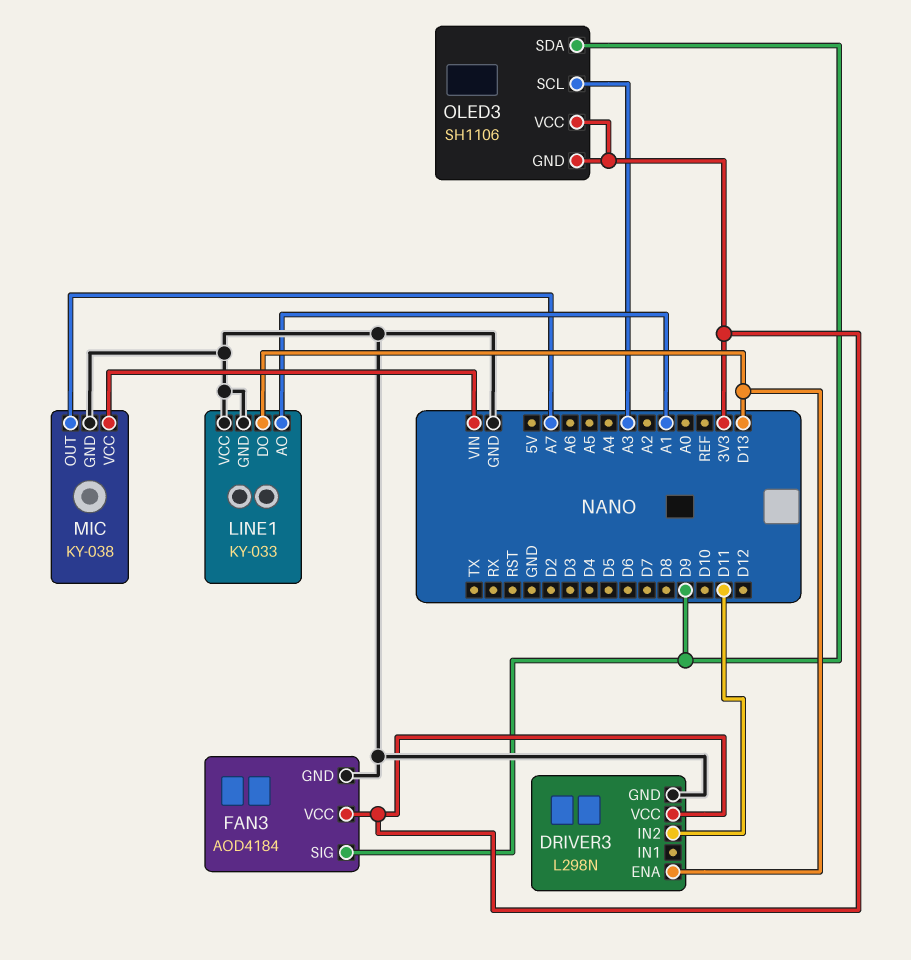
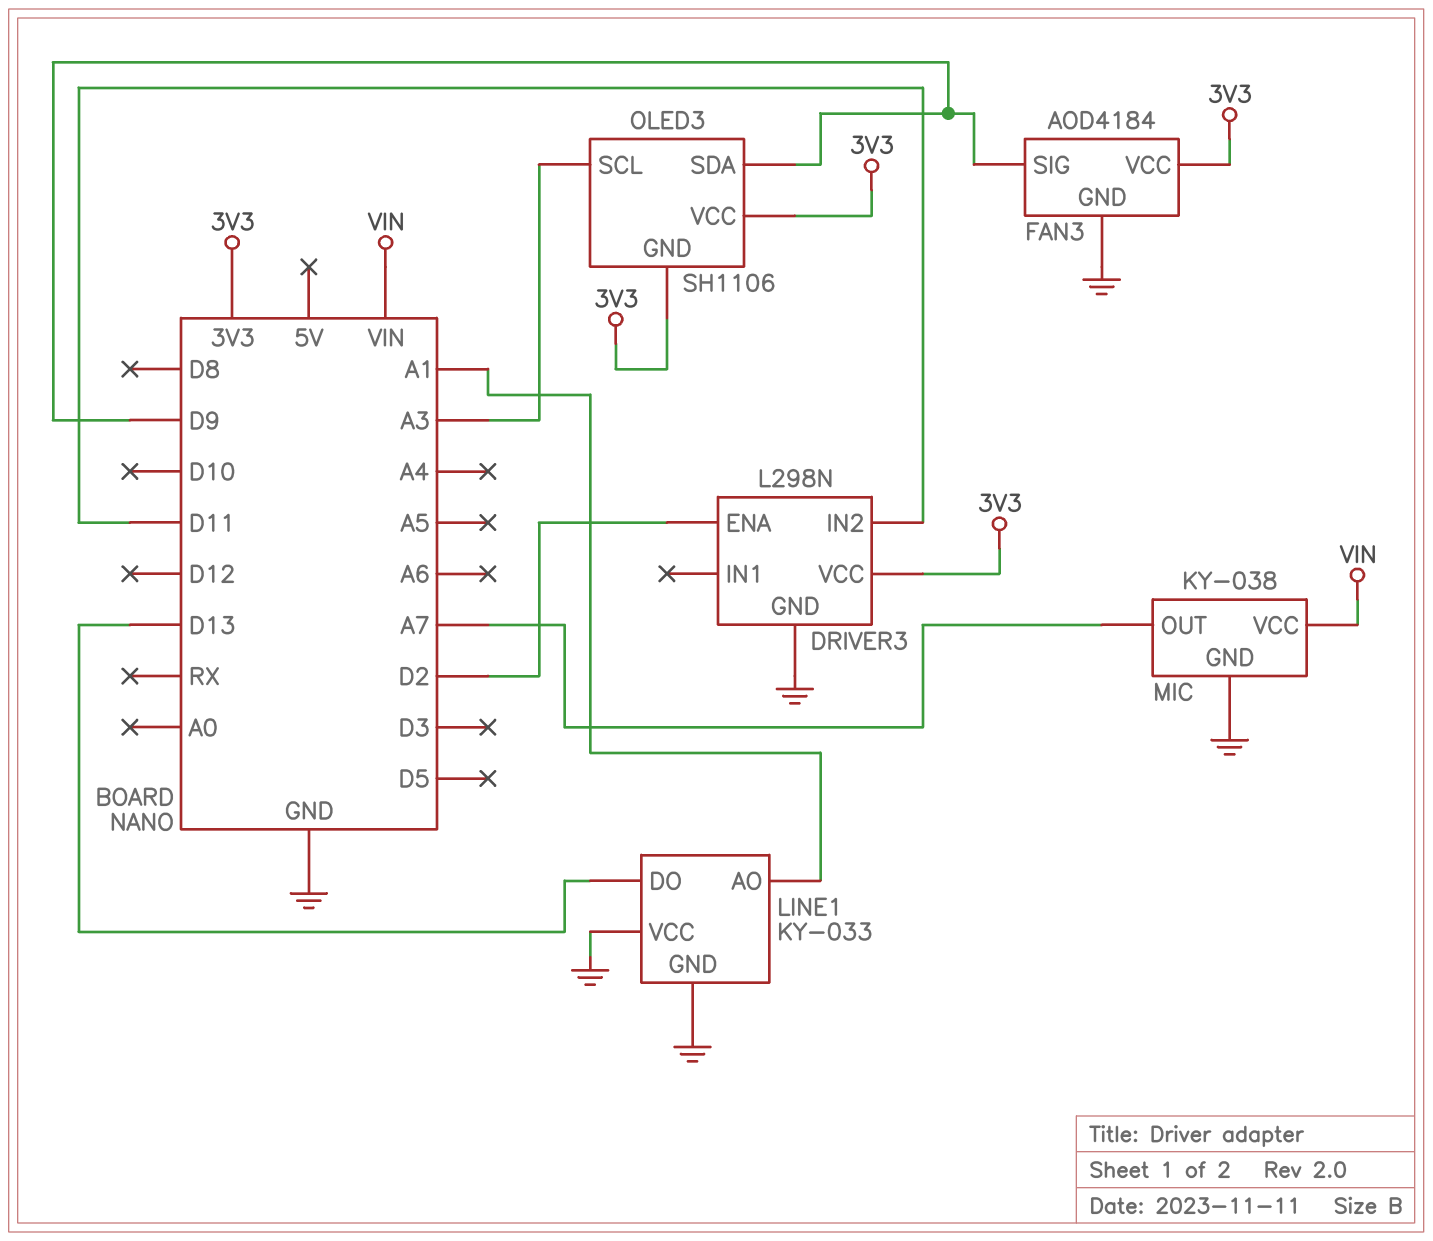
DRIVER3 pin ENA: D13 -> D2

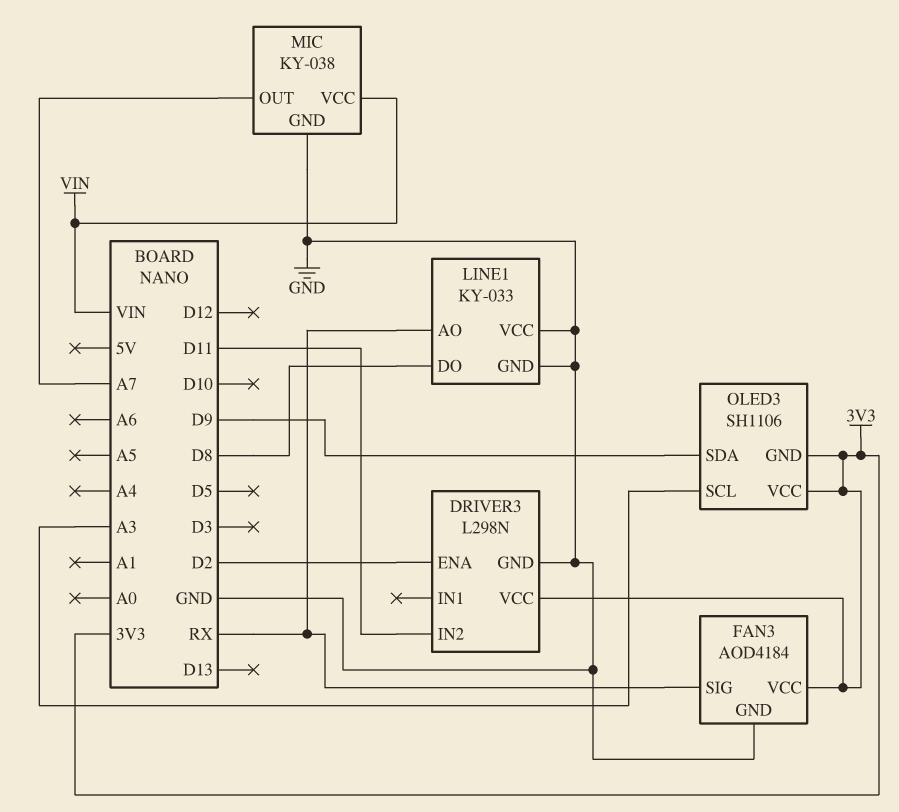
FAN3 pin SIG: D9 -> RX
LINE1 pin AO: A1 -> RX
LINE1 pin DO: D13 -> D8

